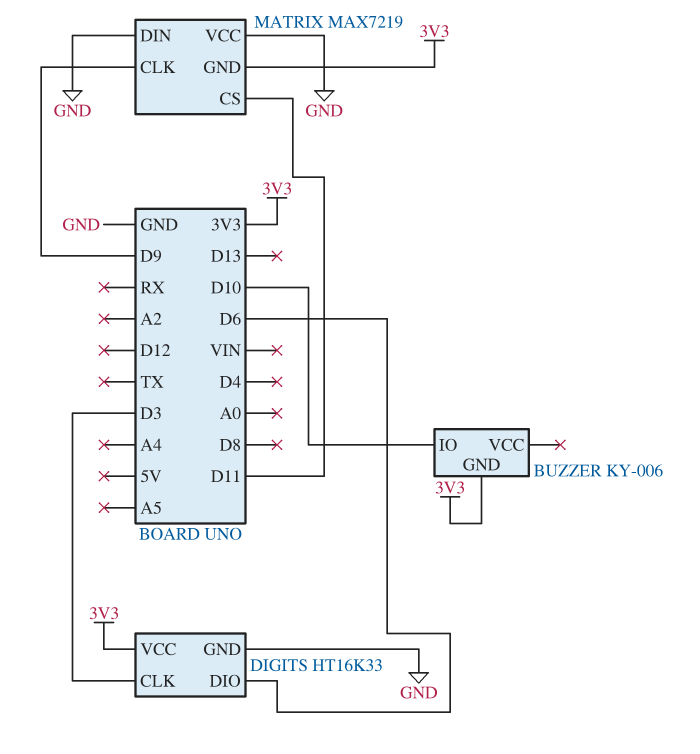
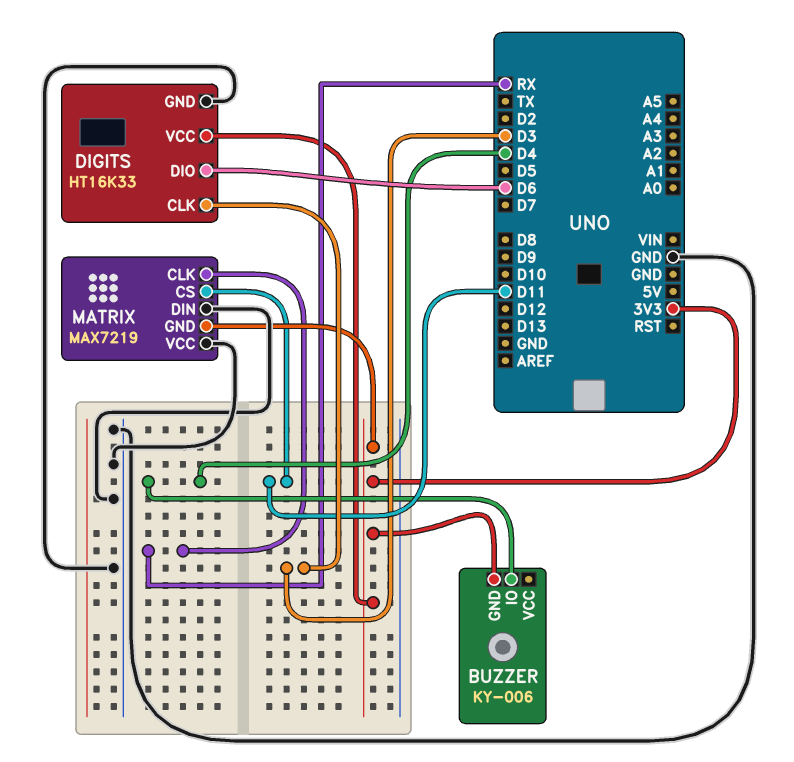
BUZZER pin IO: D10 -> D4
MATRIX pin CLK: D9 -> RX

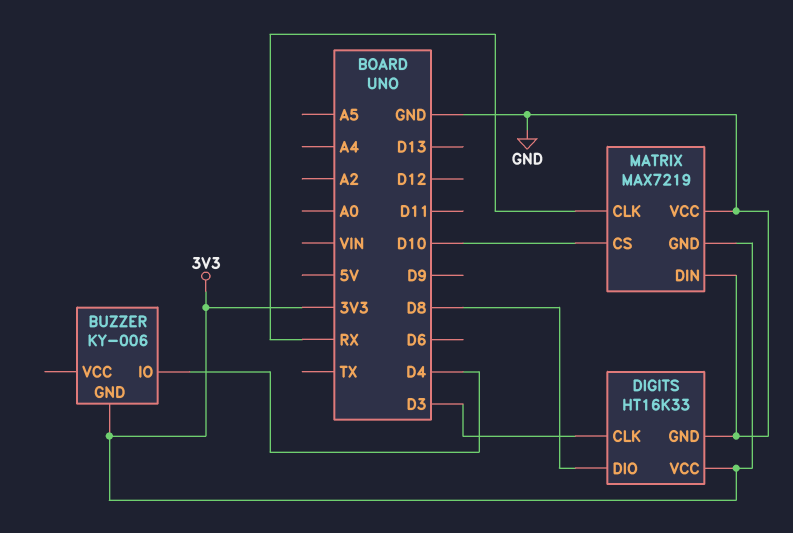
DIGITS pin DIO: D6 -> D8
MATRIX pin CS: D11 -> D10

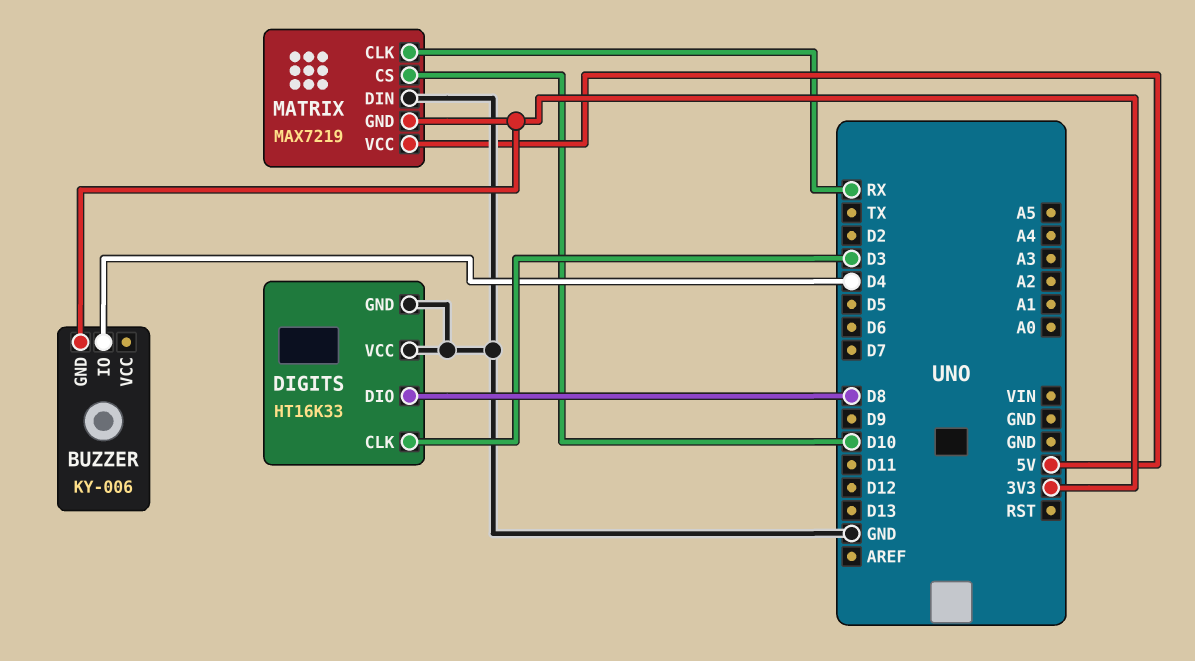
DIGITS pin VCC: 3V3 -> GND
MATRIX pin VCC: GND -> 5V

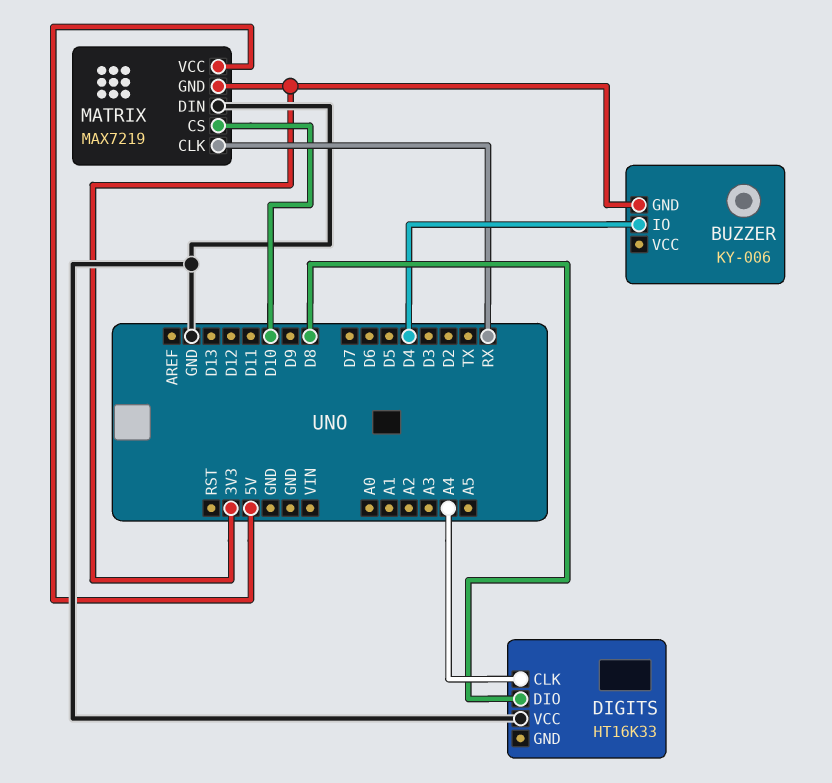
DIGITS pin CLK: D3 -> A4
DIGITS pin GND: GND -> none

